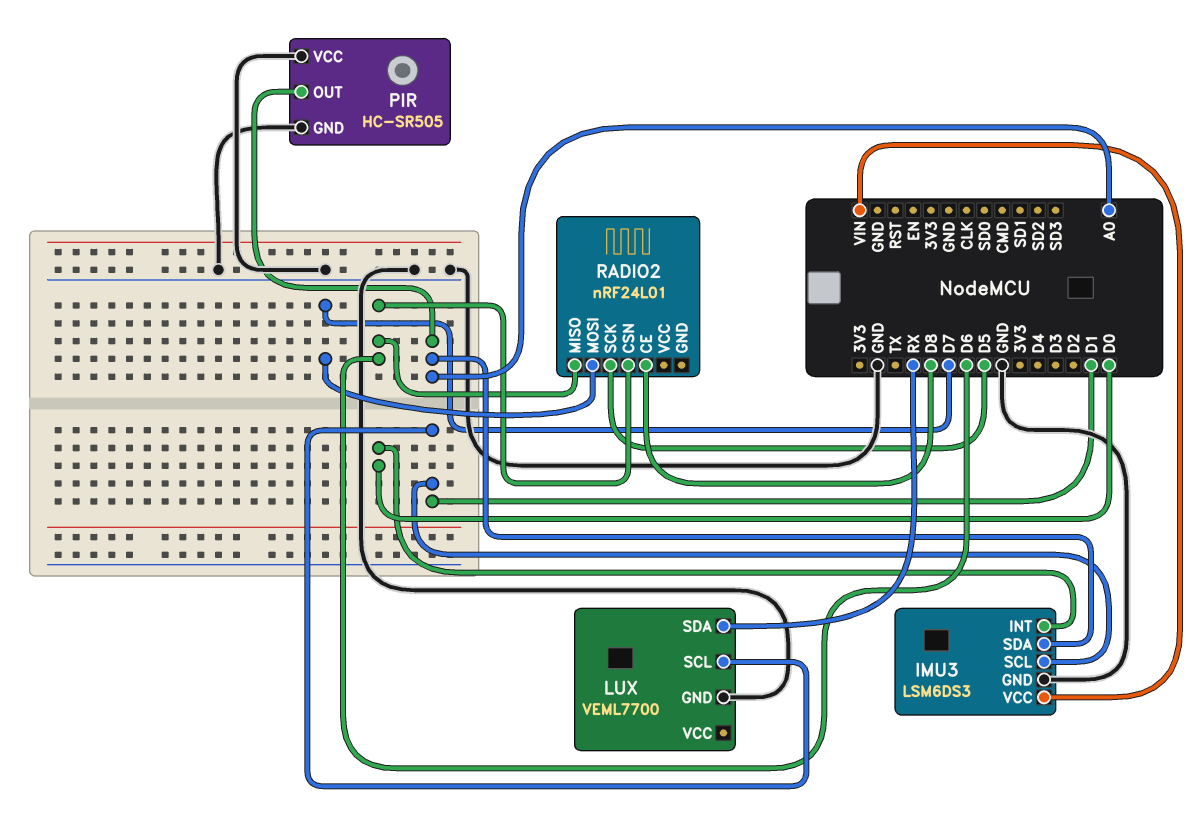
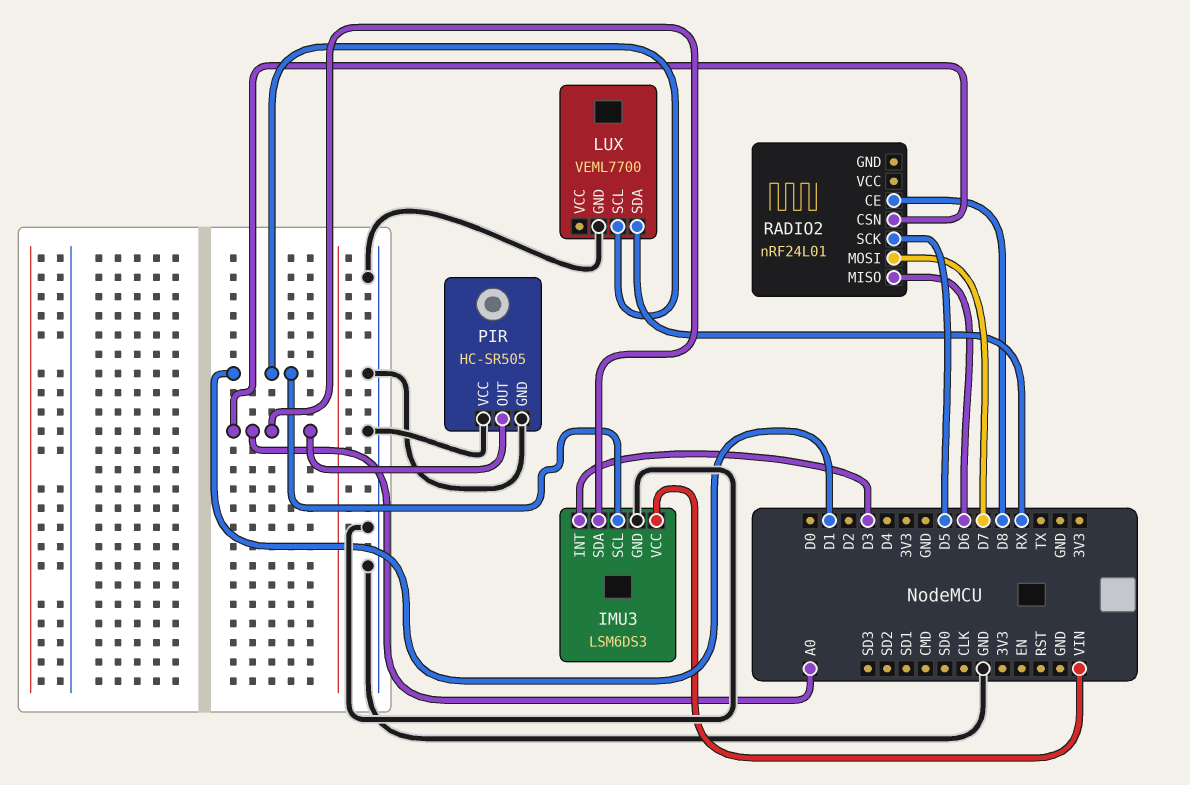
IMU3 pin INT: D0 -> D3
RADIO2 pin CSN: D6 -> A0

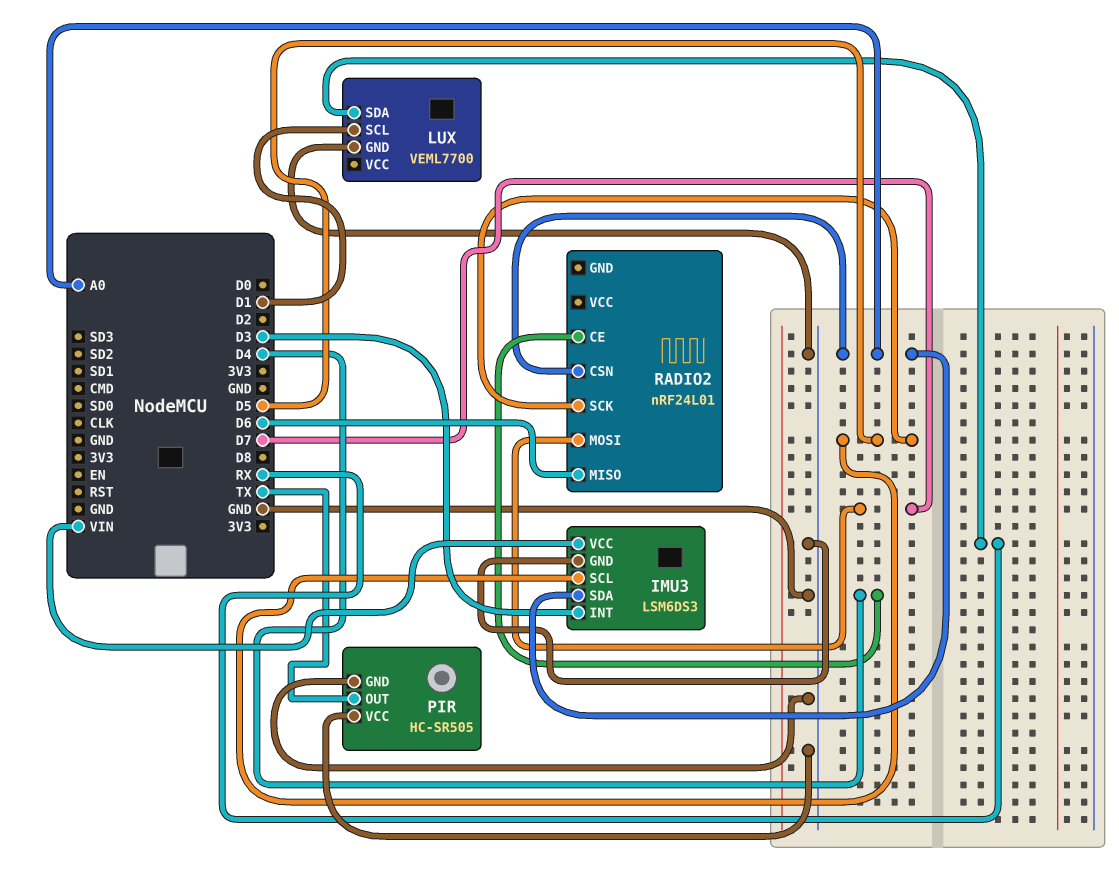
IMU3 pin SCL: D1 -> D5
PIR pin OUT: A0 -> TX
RADIO2 pin CE: D8 -> D4

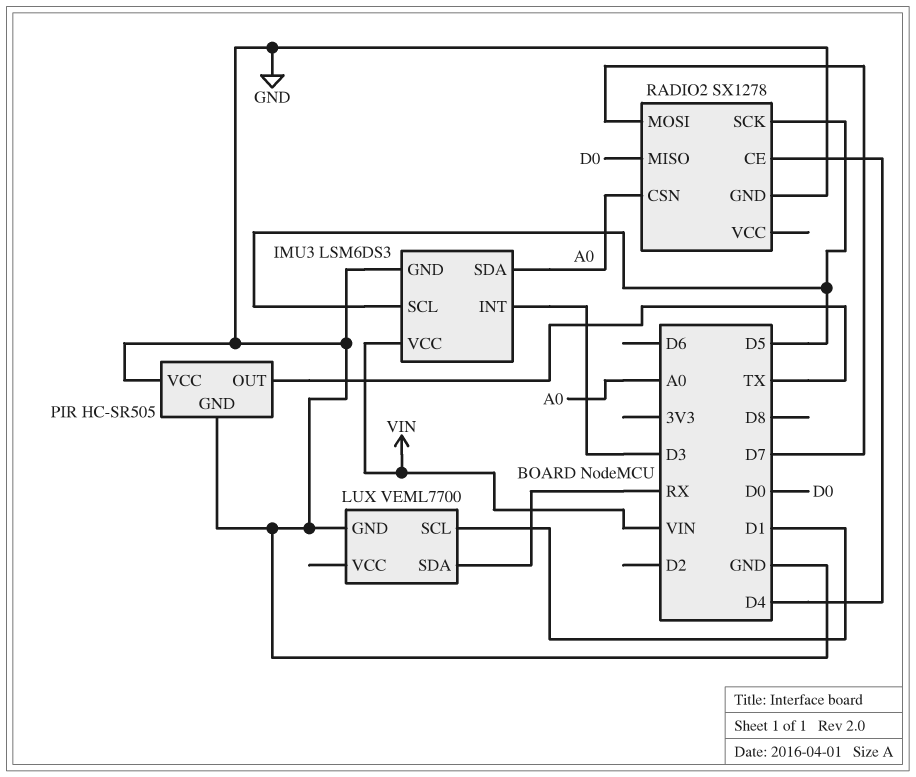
RADIO2: nRF24L01 -> SX1278
RADIO2 pin GND: none -> GND
RADIO2 pin MISO: D6 -> D0

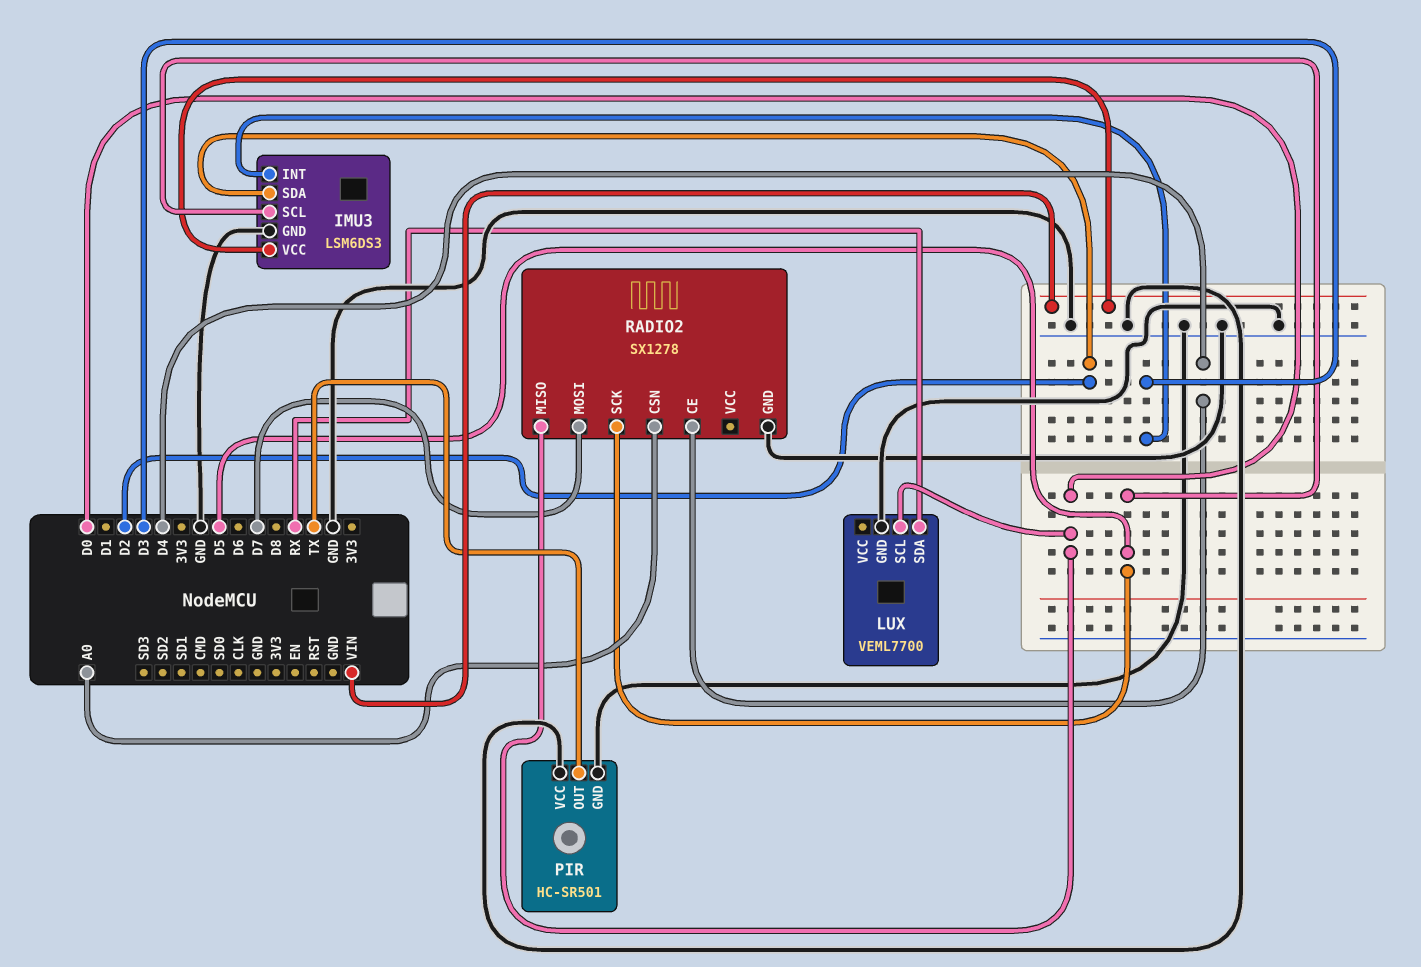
IMU3 pin SDA: A0 -> D2
LUX pin SCL: D1 -> D0
PIR: HC-SR505 -> HC-SR501

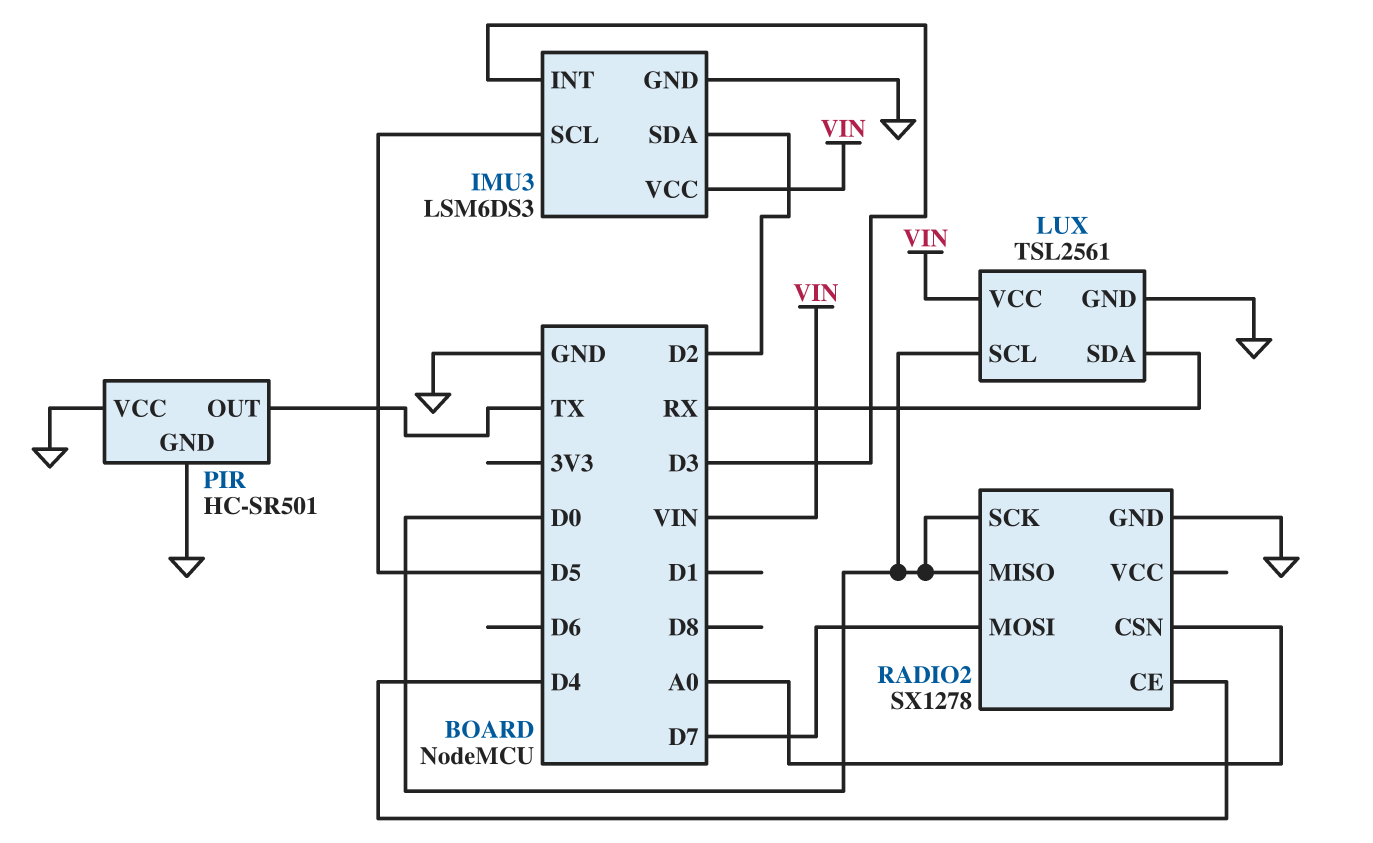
LUX: VEML7700 -> TSL2561
LUX pin VCC: none -> VIN
RADIO2 pin SCK: D5 -> D0

